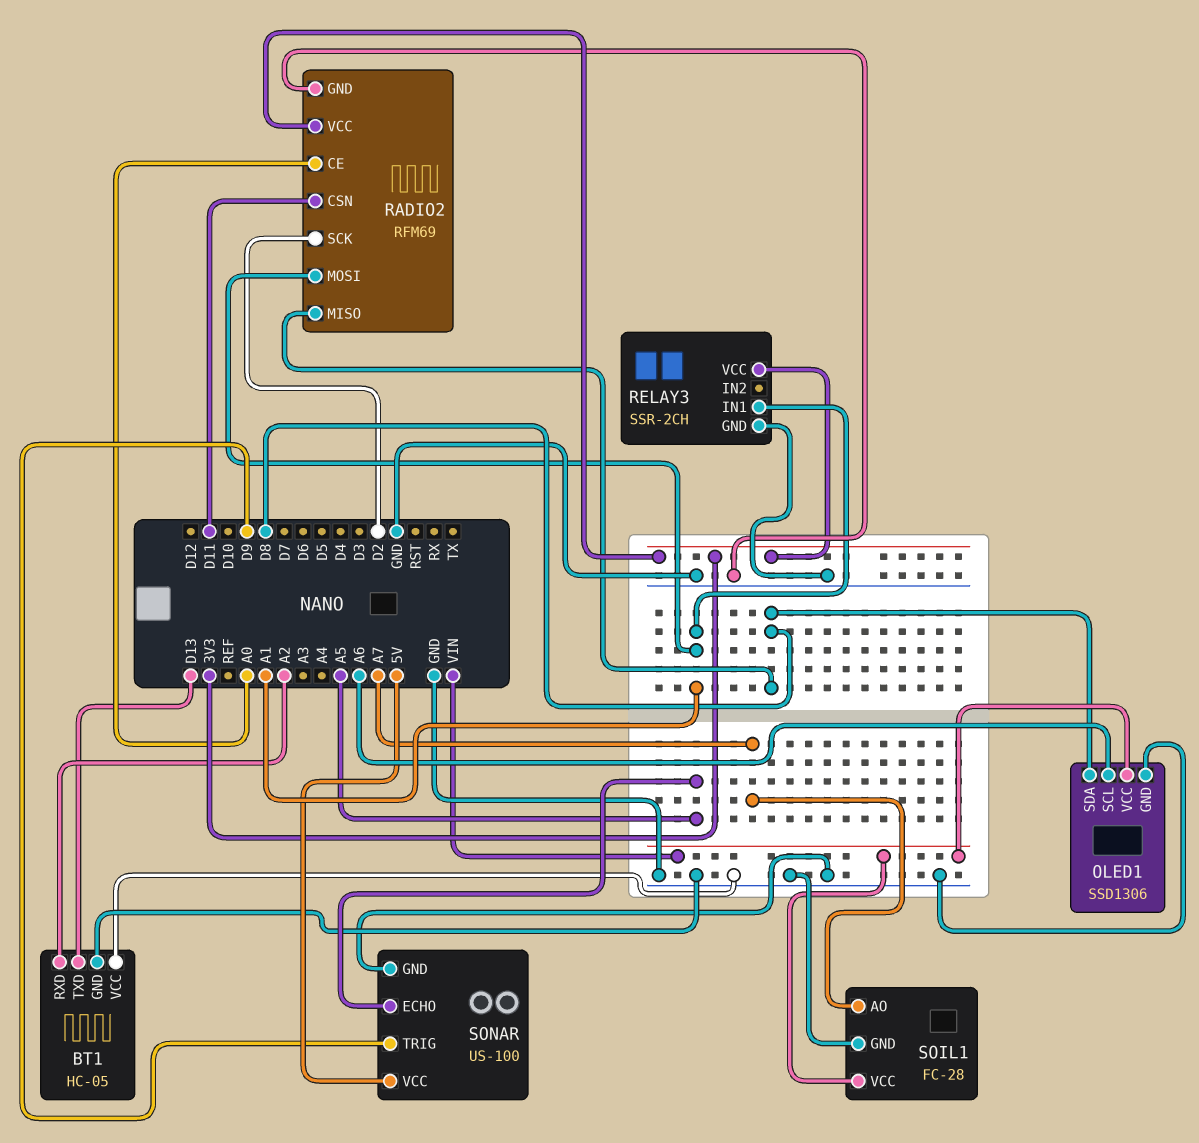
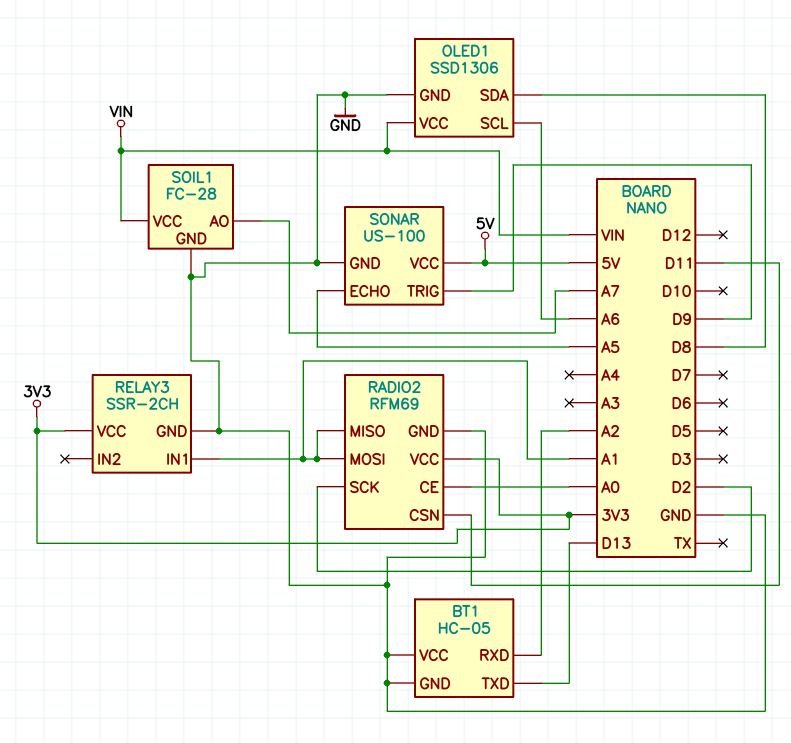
RADIO2 pin MISO: D8 -> A1

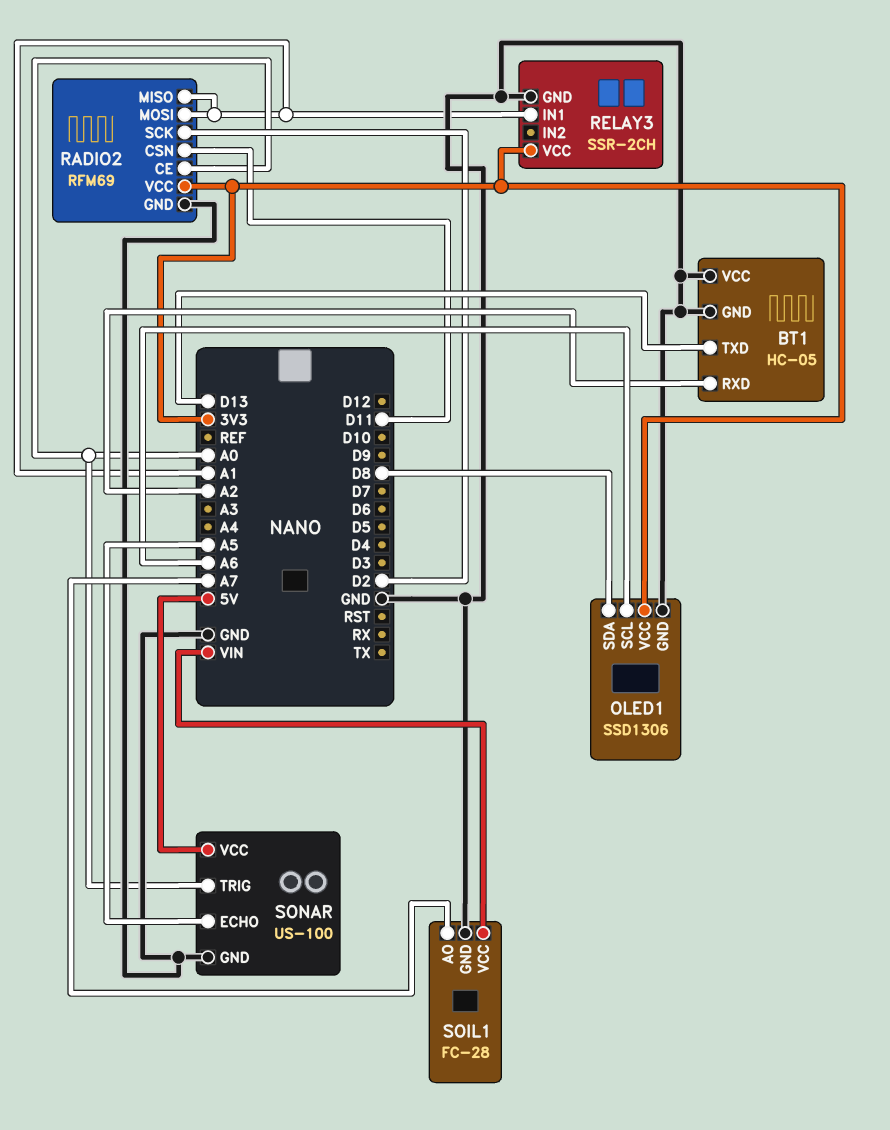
OLED1 pin VCC: VIN -> 3V3
SONAR pin TRIG: D9 -> A0

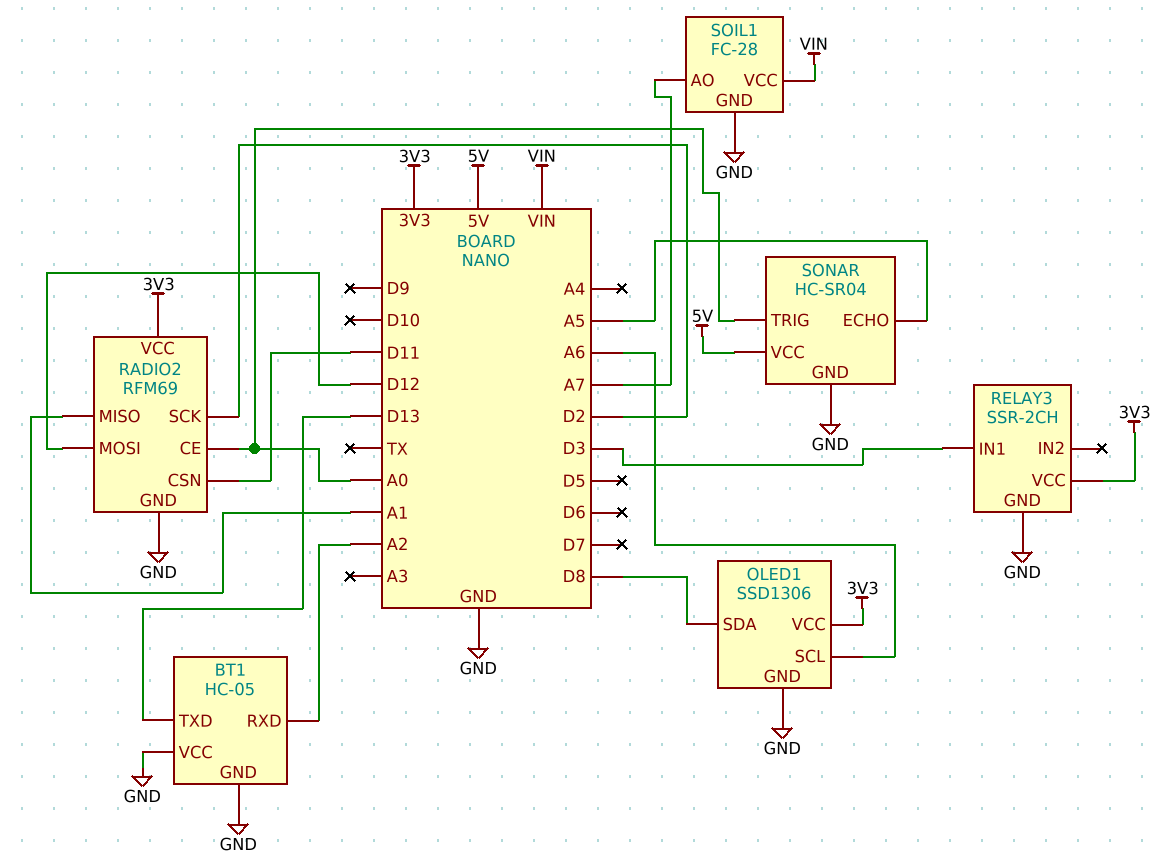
RADIO2 pin MOSI: A1 -> D12
RELAY3 pin IN1: A1 -> D3
SONAR: US-100 -> HC-SR04

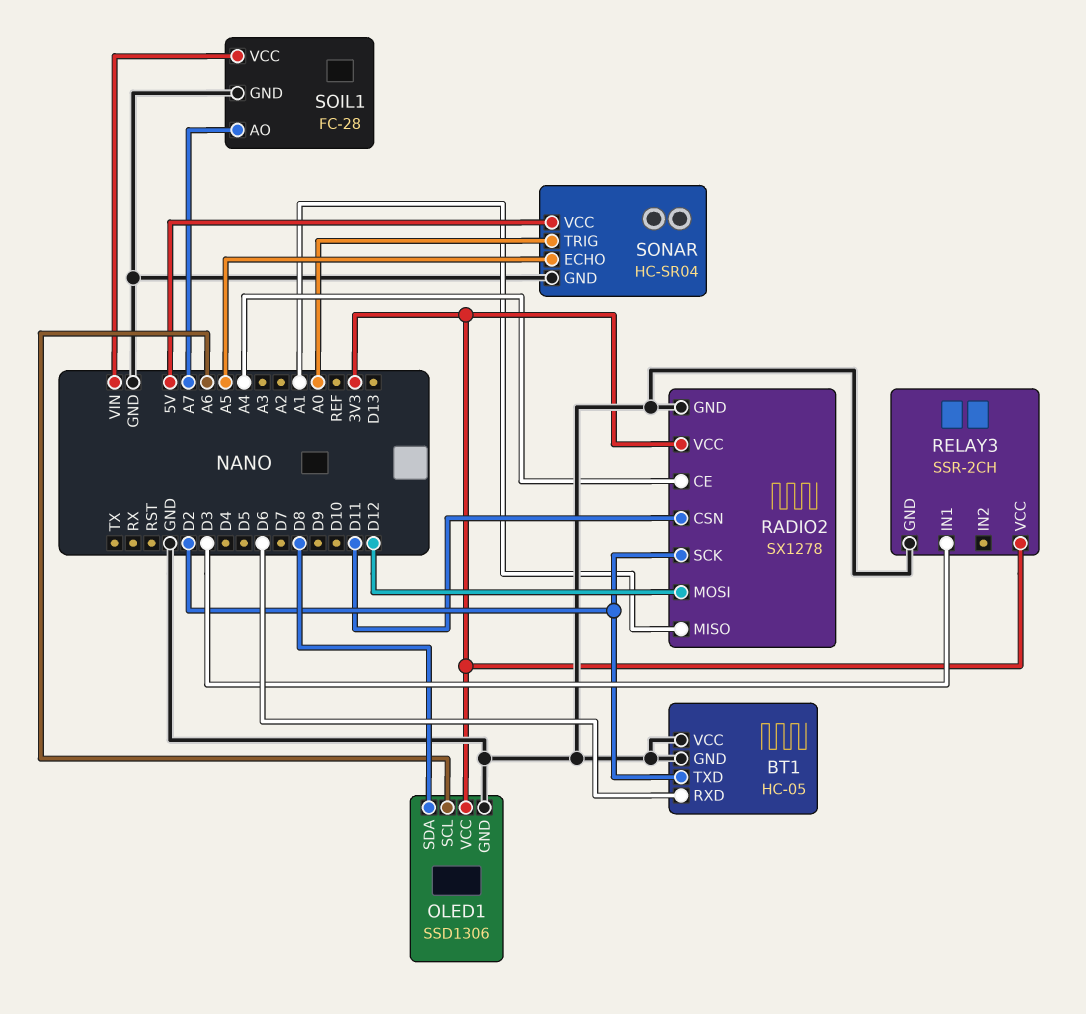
BT1 pin RXD: A2 -> D6
BT1 pin TXD: D13 -> D2
RADIO2: RFM69 -> SX1278
RADIO2 pin CE: A0 -> A4

